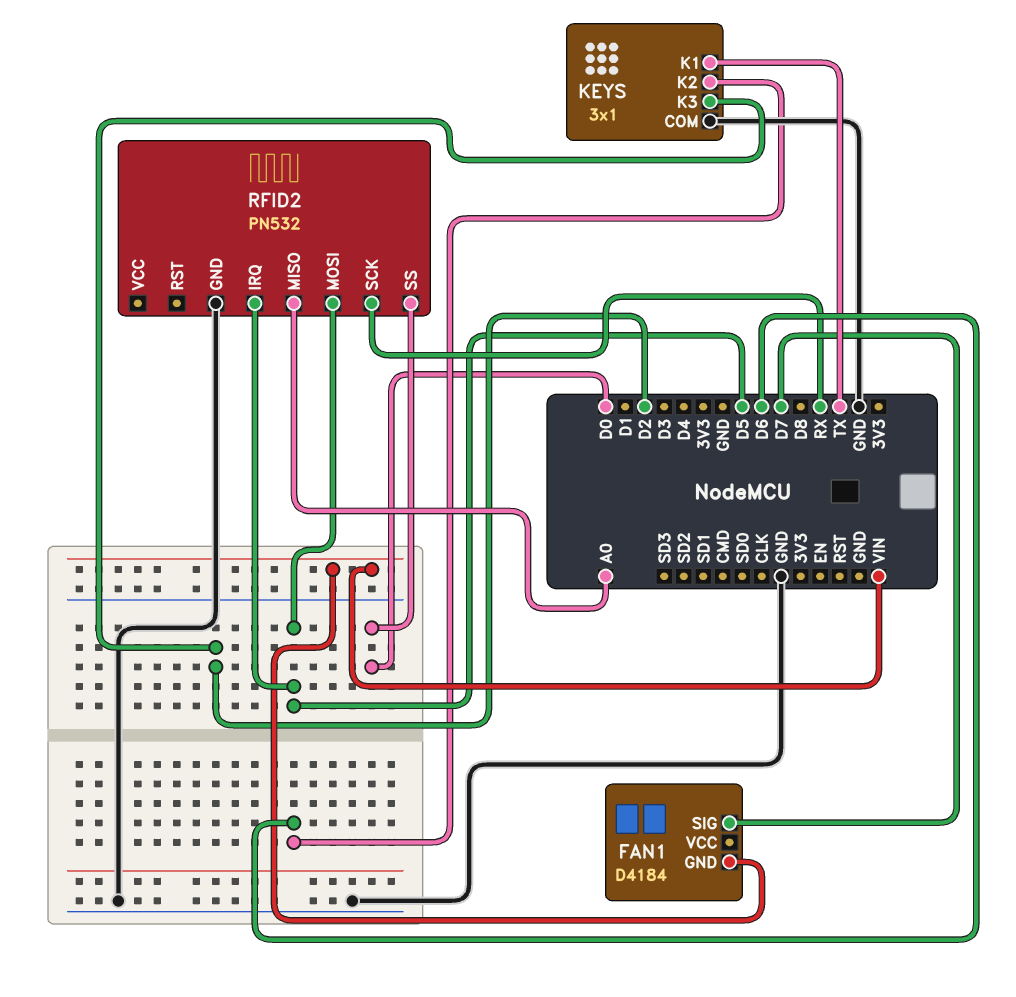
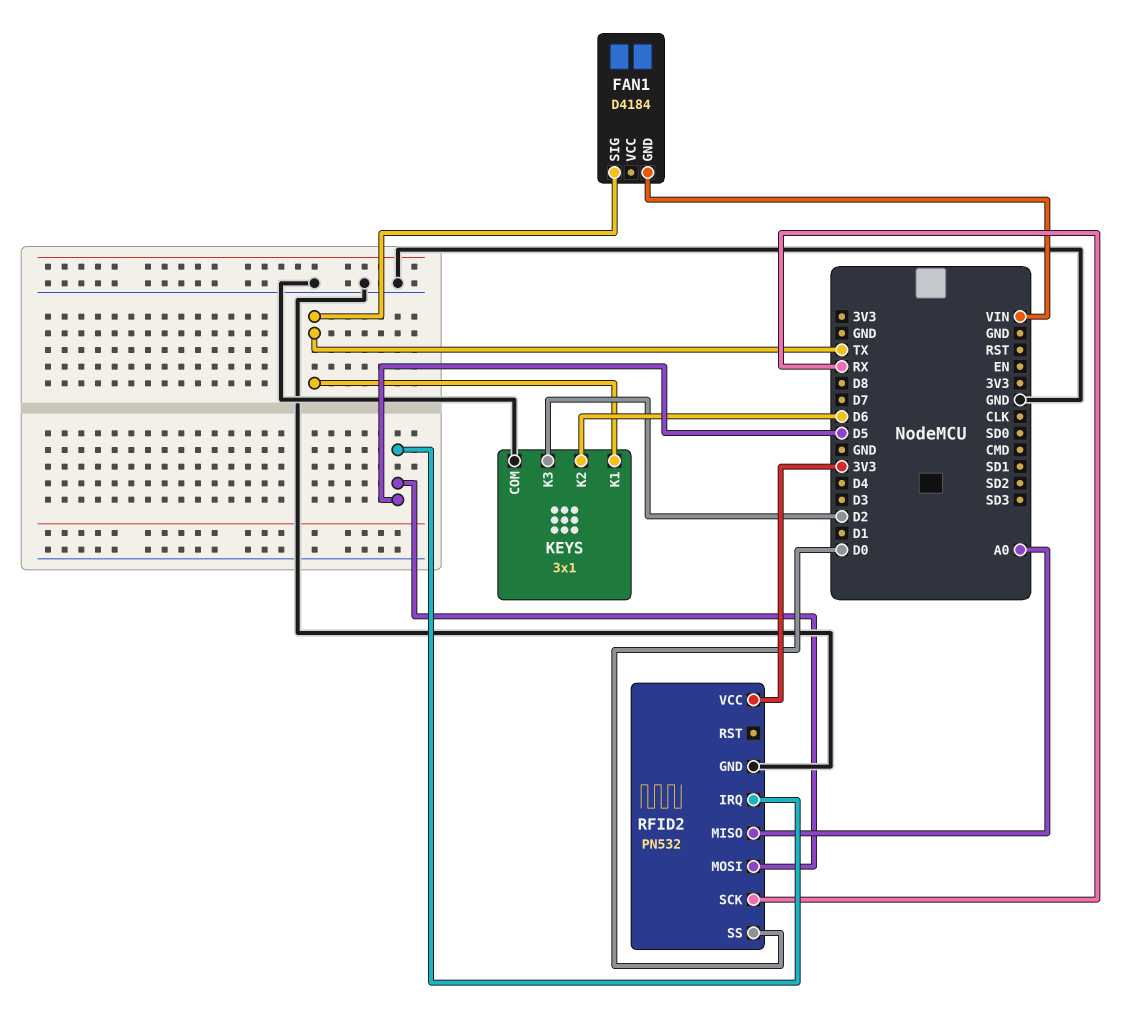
FAN1 pin SIG: D7 -> TX
RFID2 pin VCC: none -> 3V3

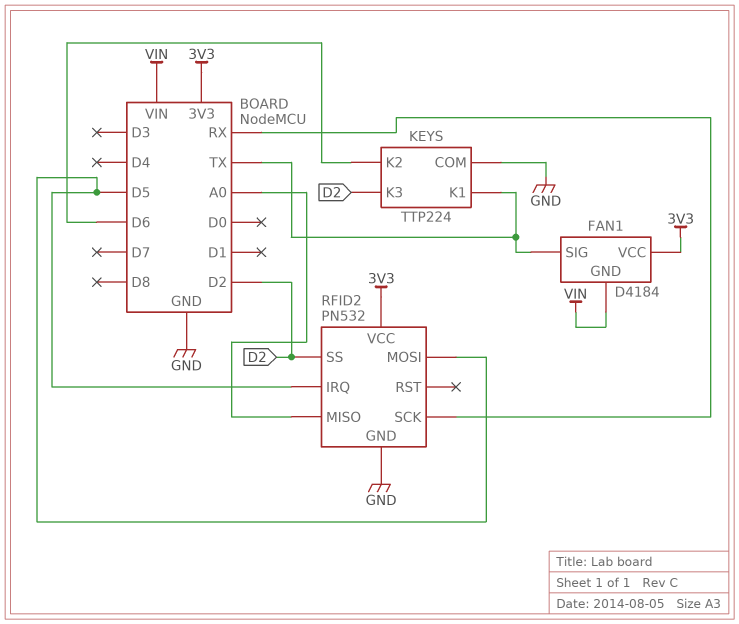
FAN1 pin VCC: none -> 3V3
KEYS: 3x1 -> TTP224
RFID2 pin SS: D0 -> D2

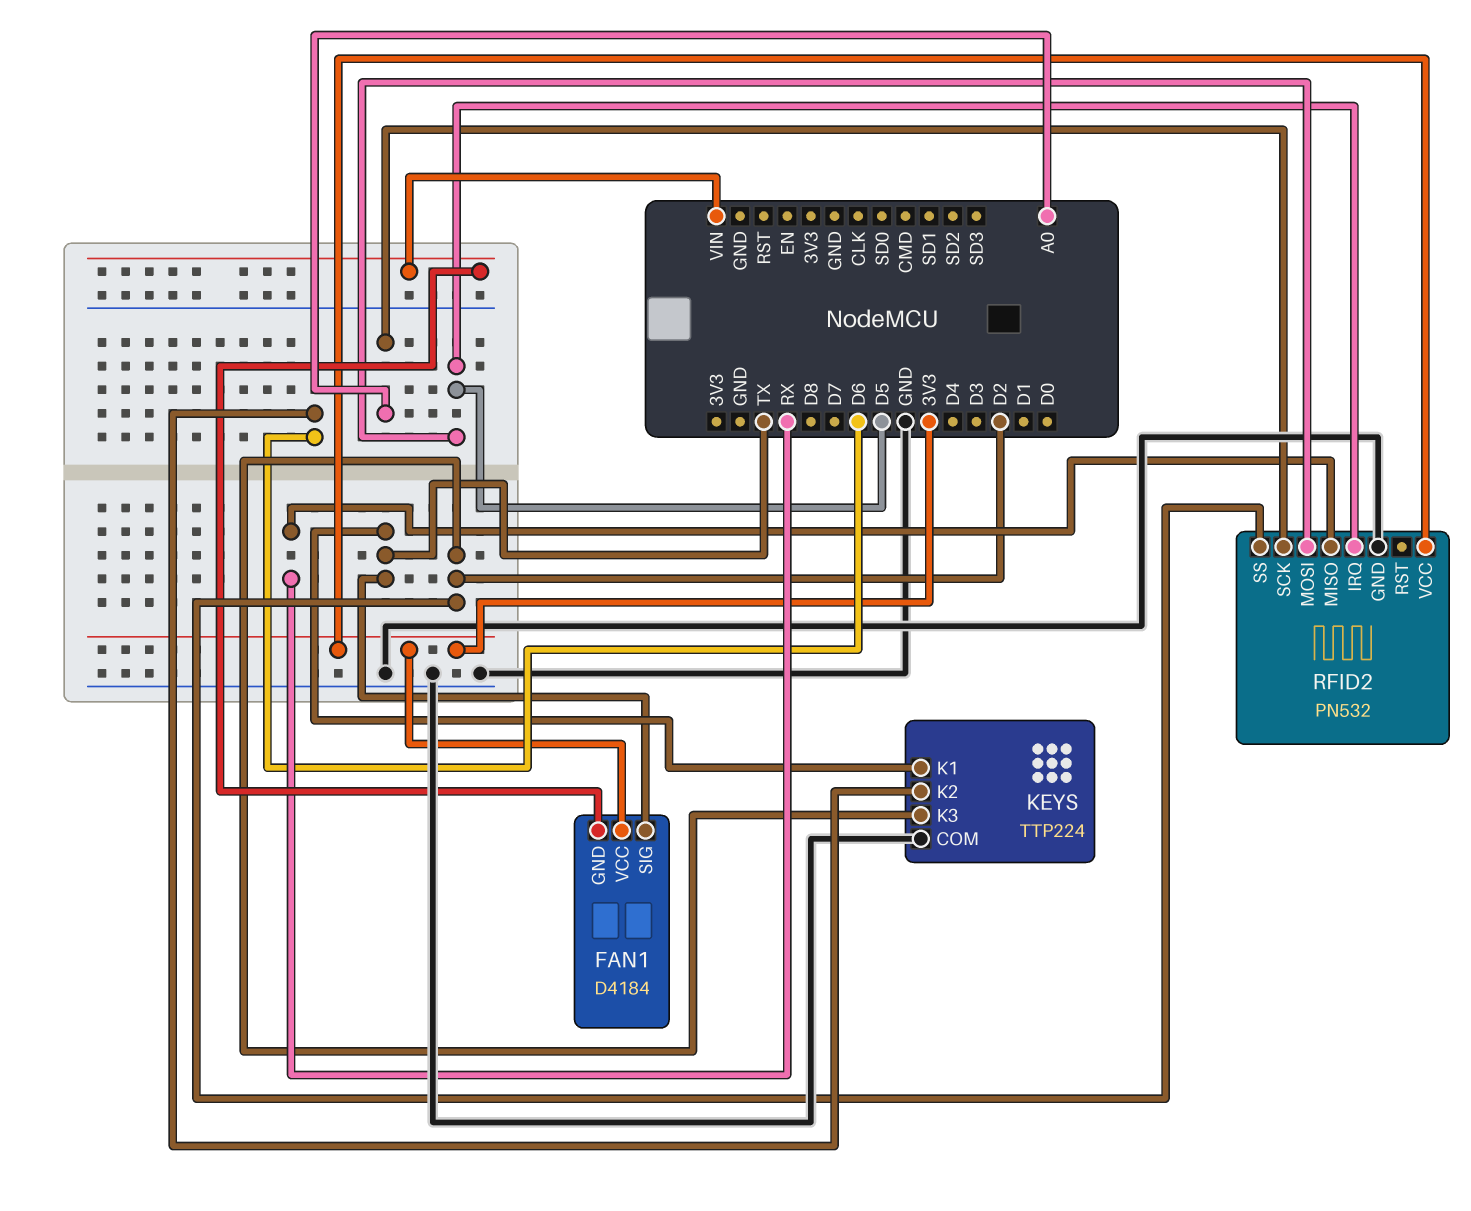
RFID2 pin MISO: A0 -> RX
RFID2 pin SCK: RX -> A0

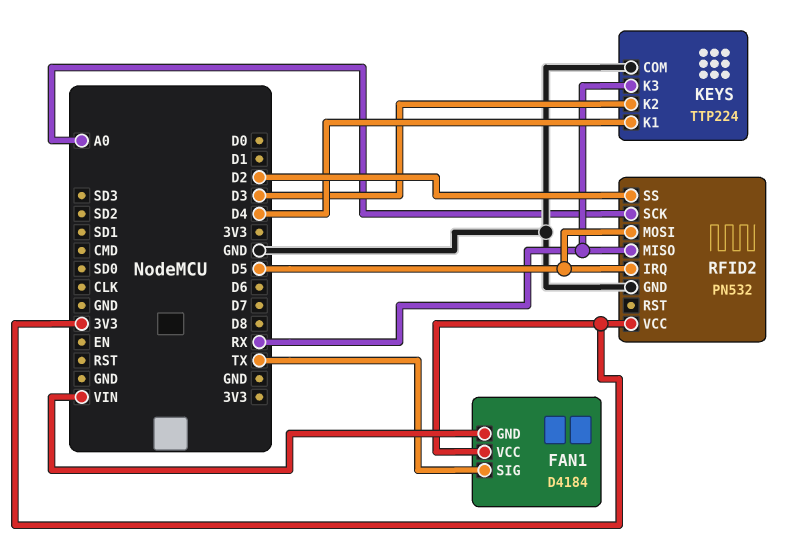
KEYS pin K1: TX -> D4
KEYS pin K2: D6 -> D3
KEYS pin K3: D2 -> RX

